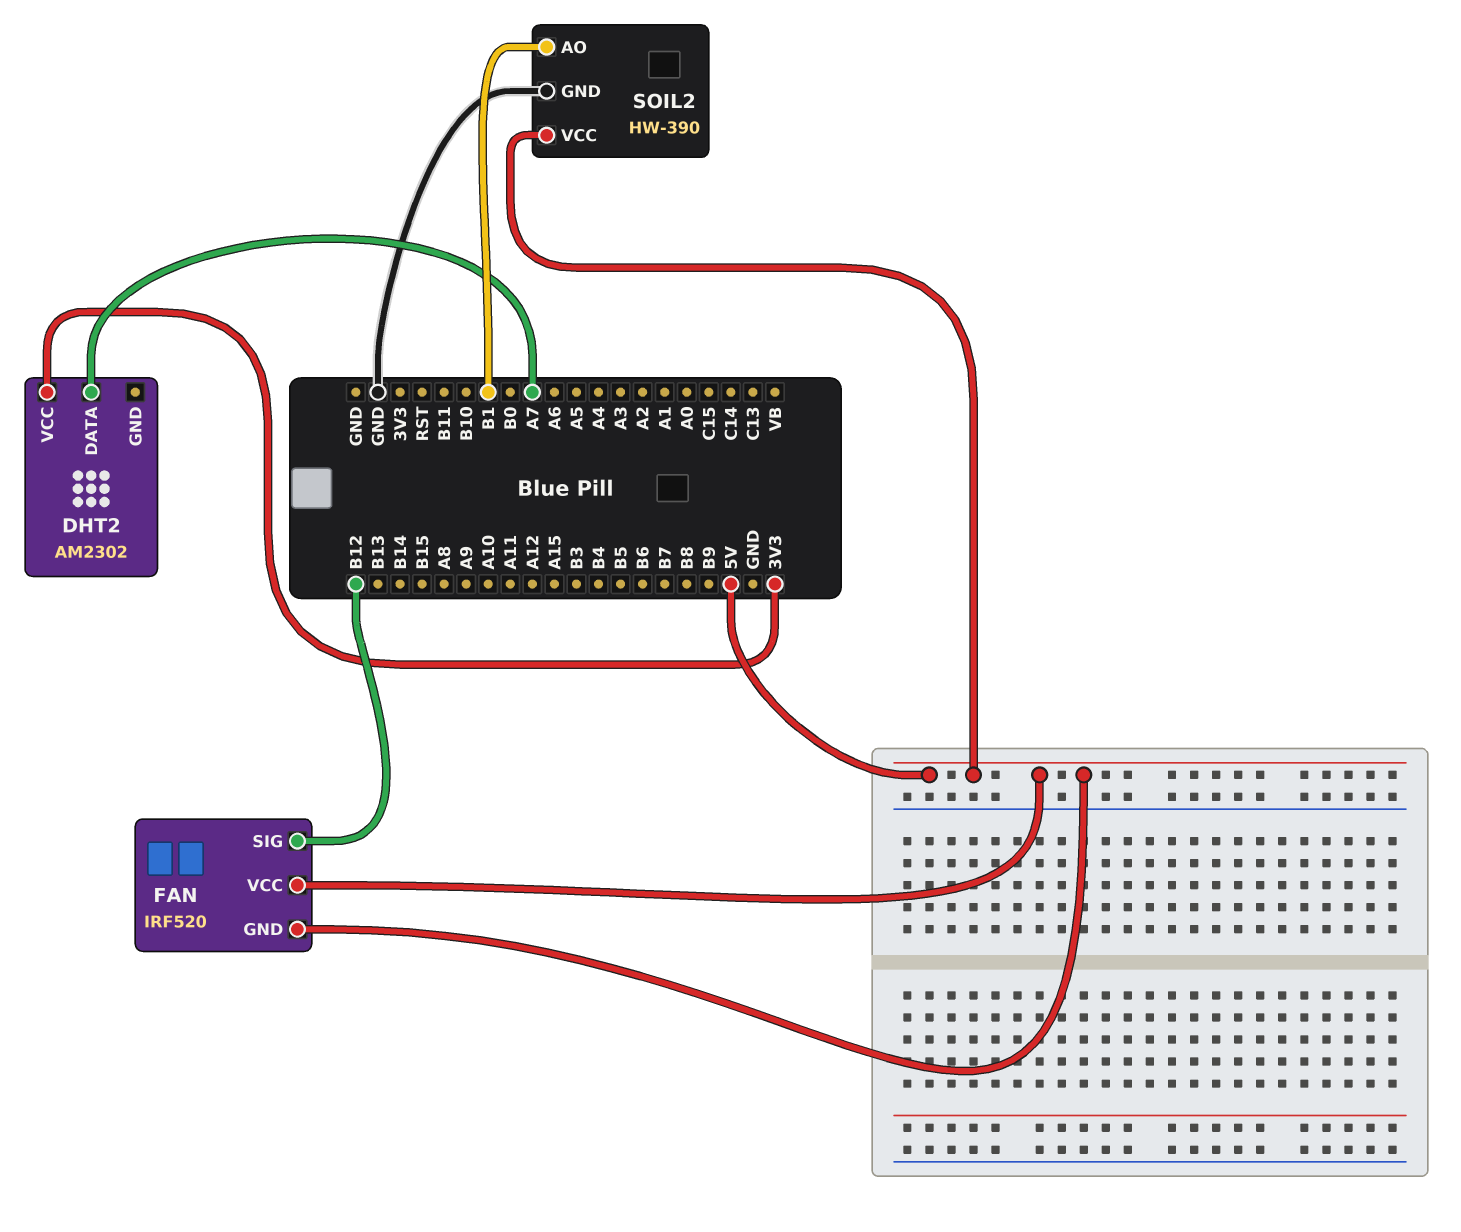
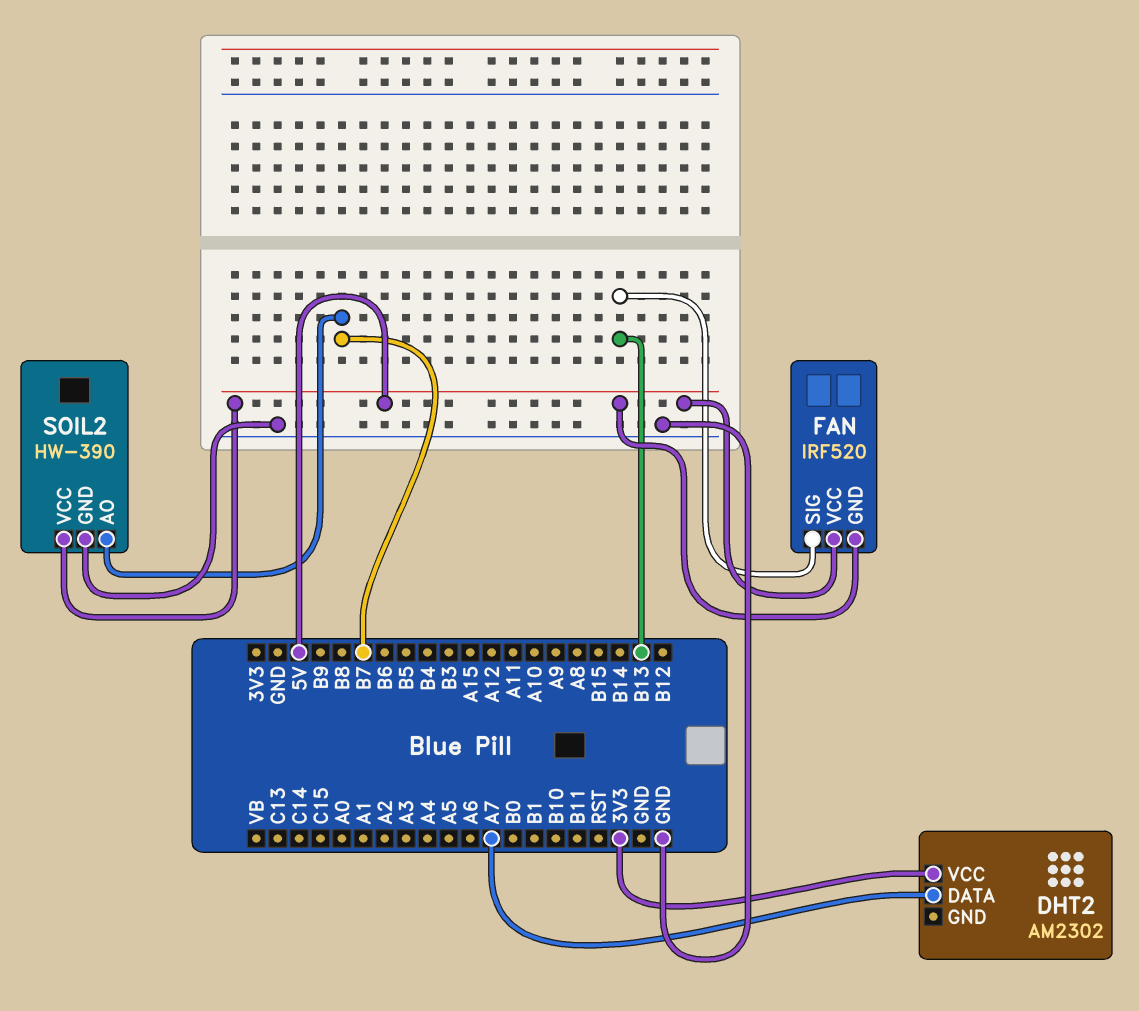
FAN pin SIG: B12 -> B13
SOIL2 pin AO: B1 -> B7

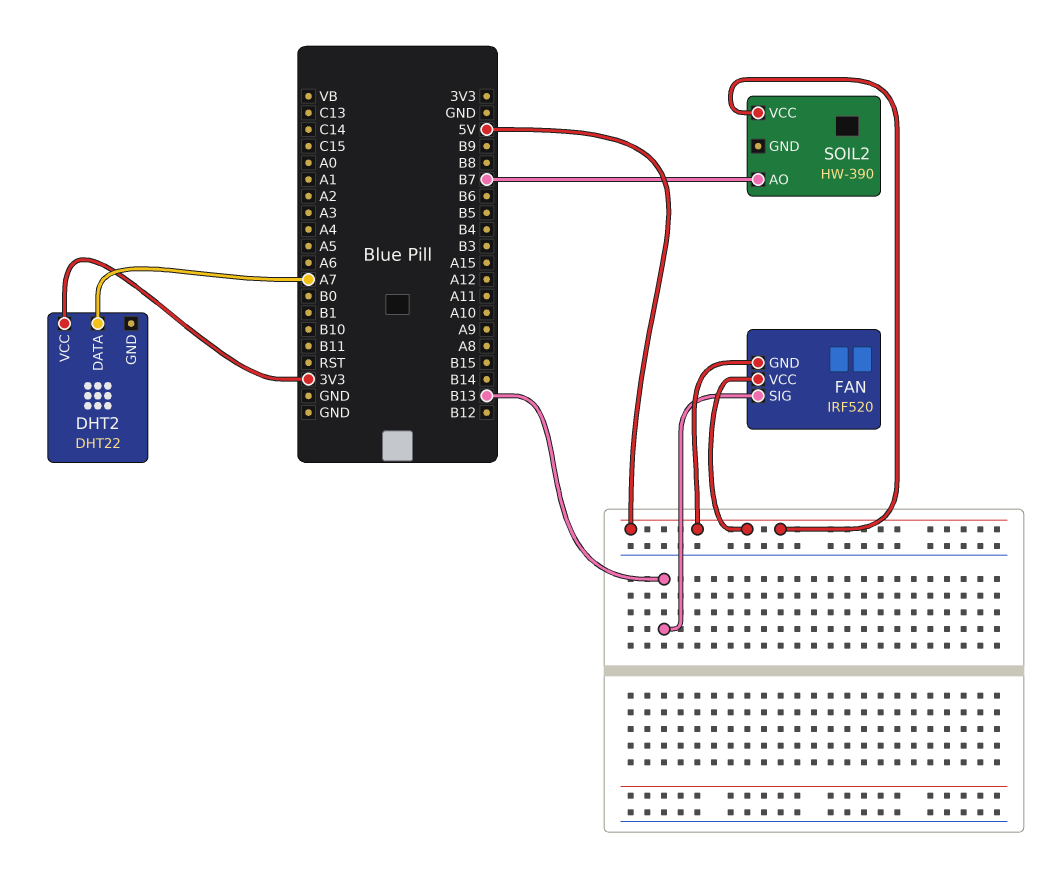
DHT2: AM2302 -> DHT22
SOIL2 pin GND: GND -> none

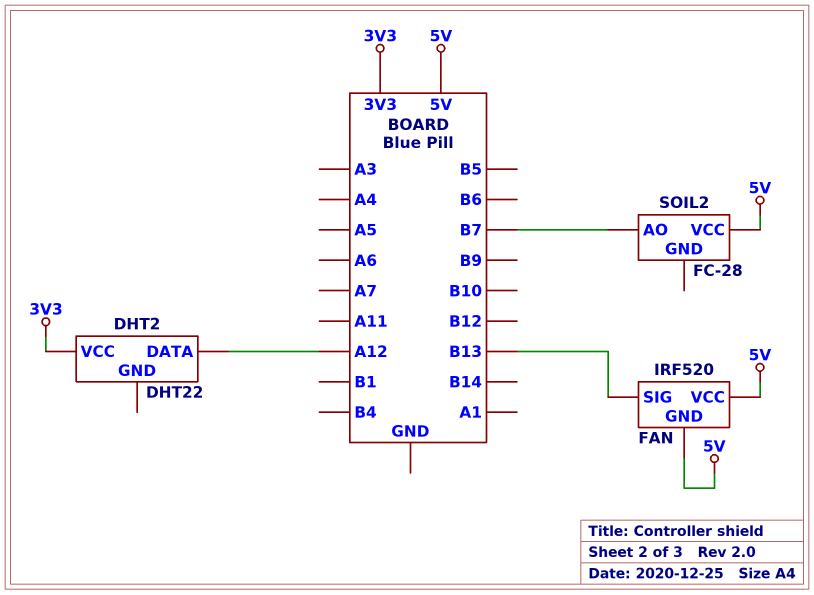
DHT2 pin DATA: A7 -> A12
SOIL2: HW-390 -> FC-28

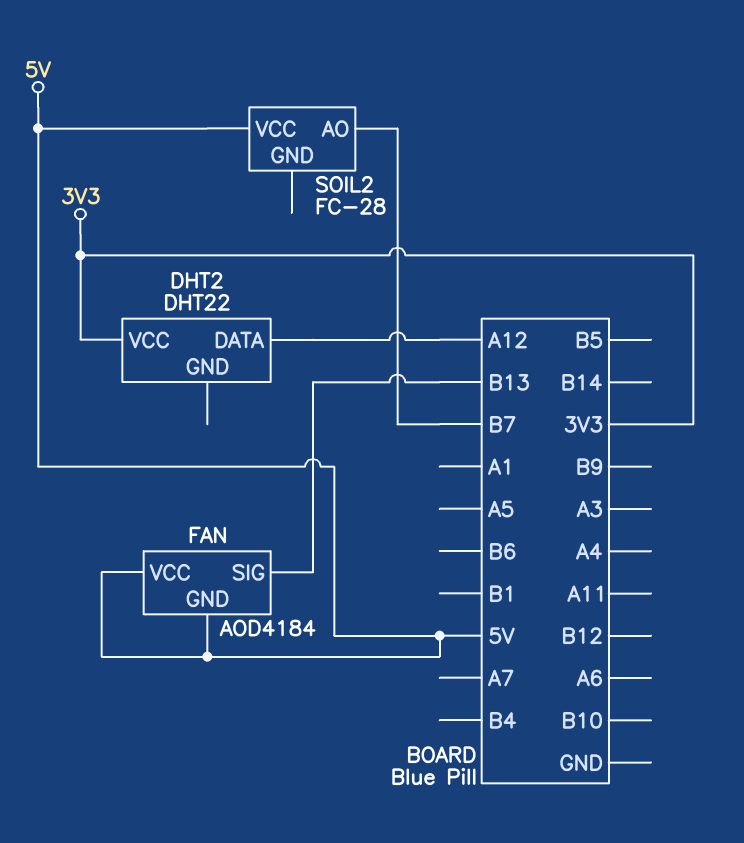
FAN: IRF520 -> AOD4184

